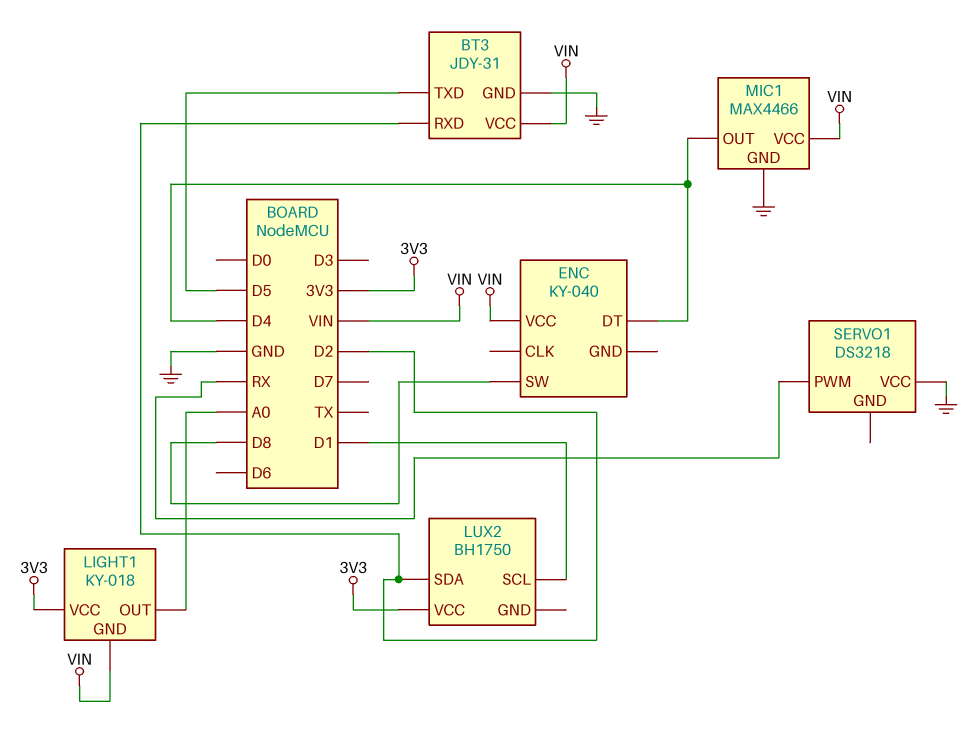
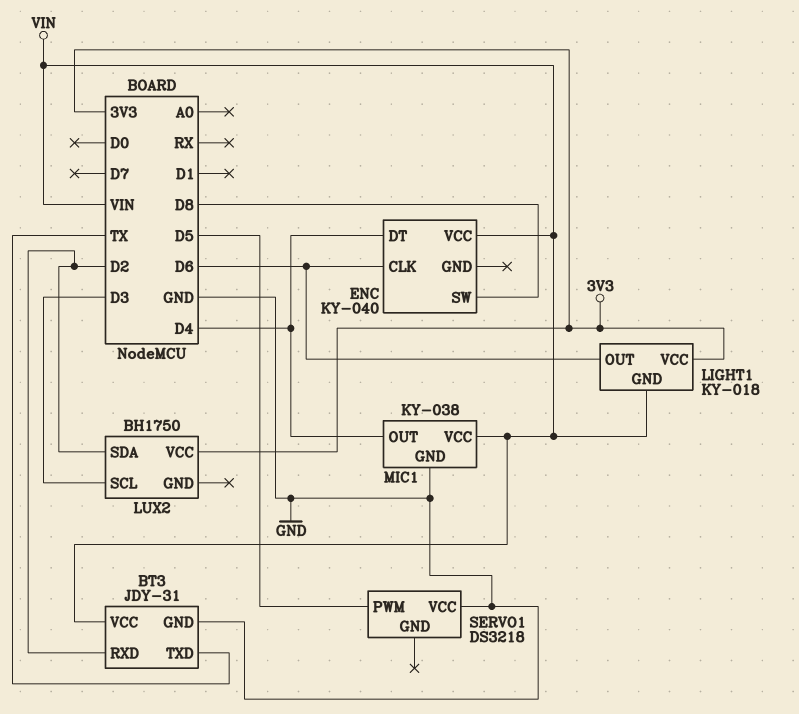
BT3 pin TXD: D5 -> TX
ENC pin CLK: none -> D6
LIGHT1 pin OUT: A0 -> D6
LUX2 pin SCL: D1 -> D3
MIC1: MAX4466 -> KY-038
SERVO1 pin PWM: RX -> D5

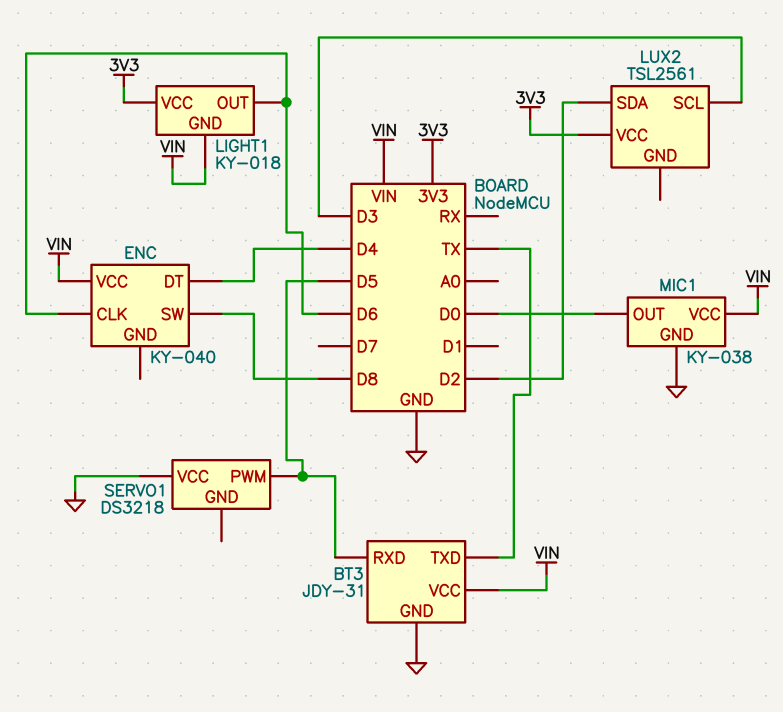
BT3 pin RXD: D2 -> D5
LUX2: BH1750 -> TSL2561
MIC1 pin OUT: D4 -> D0

